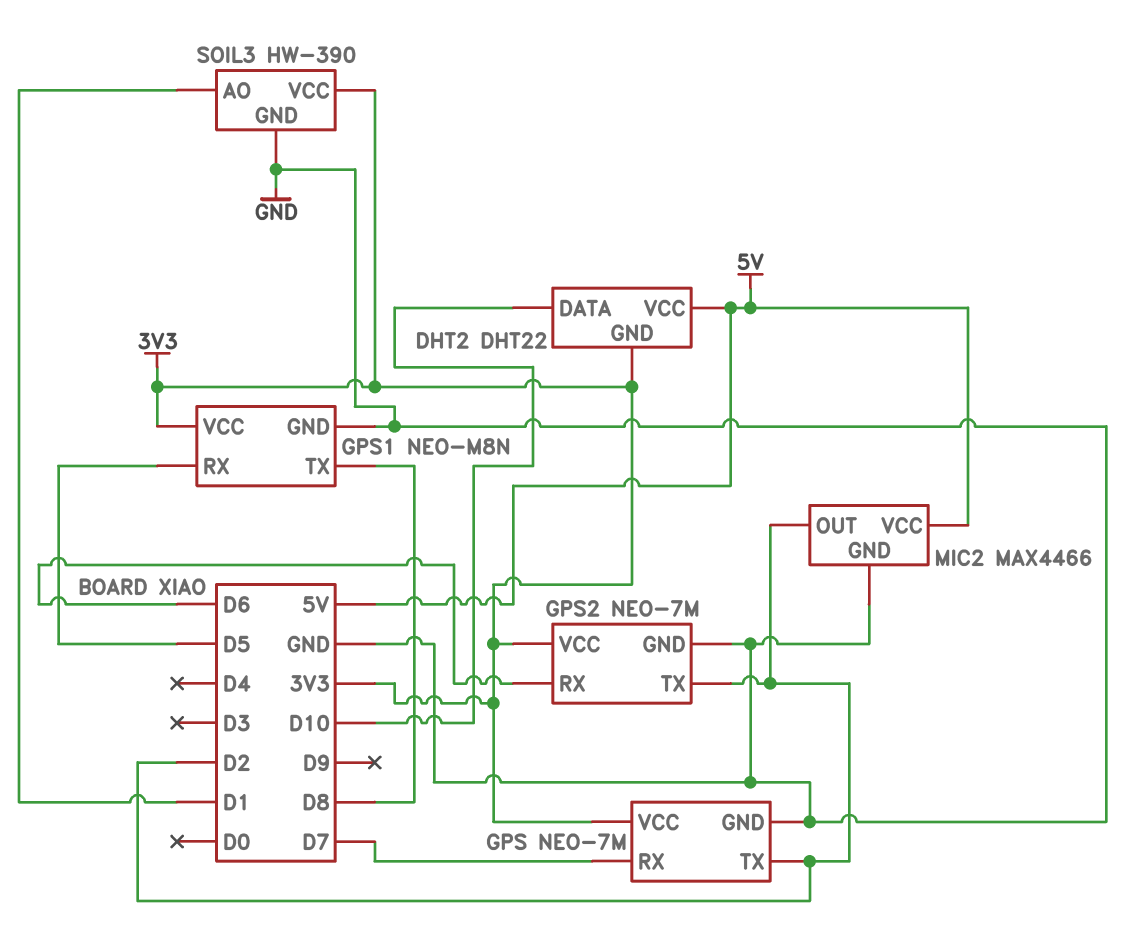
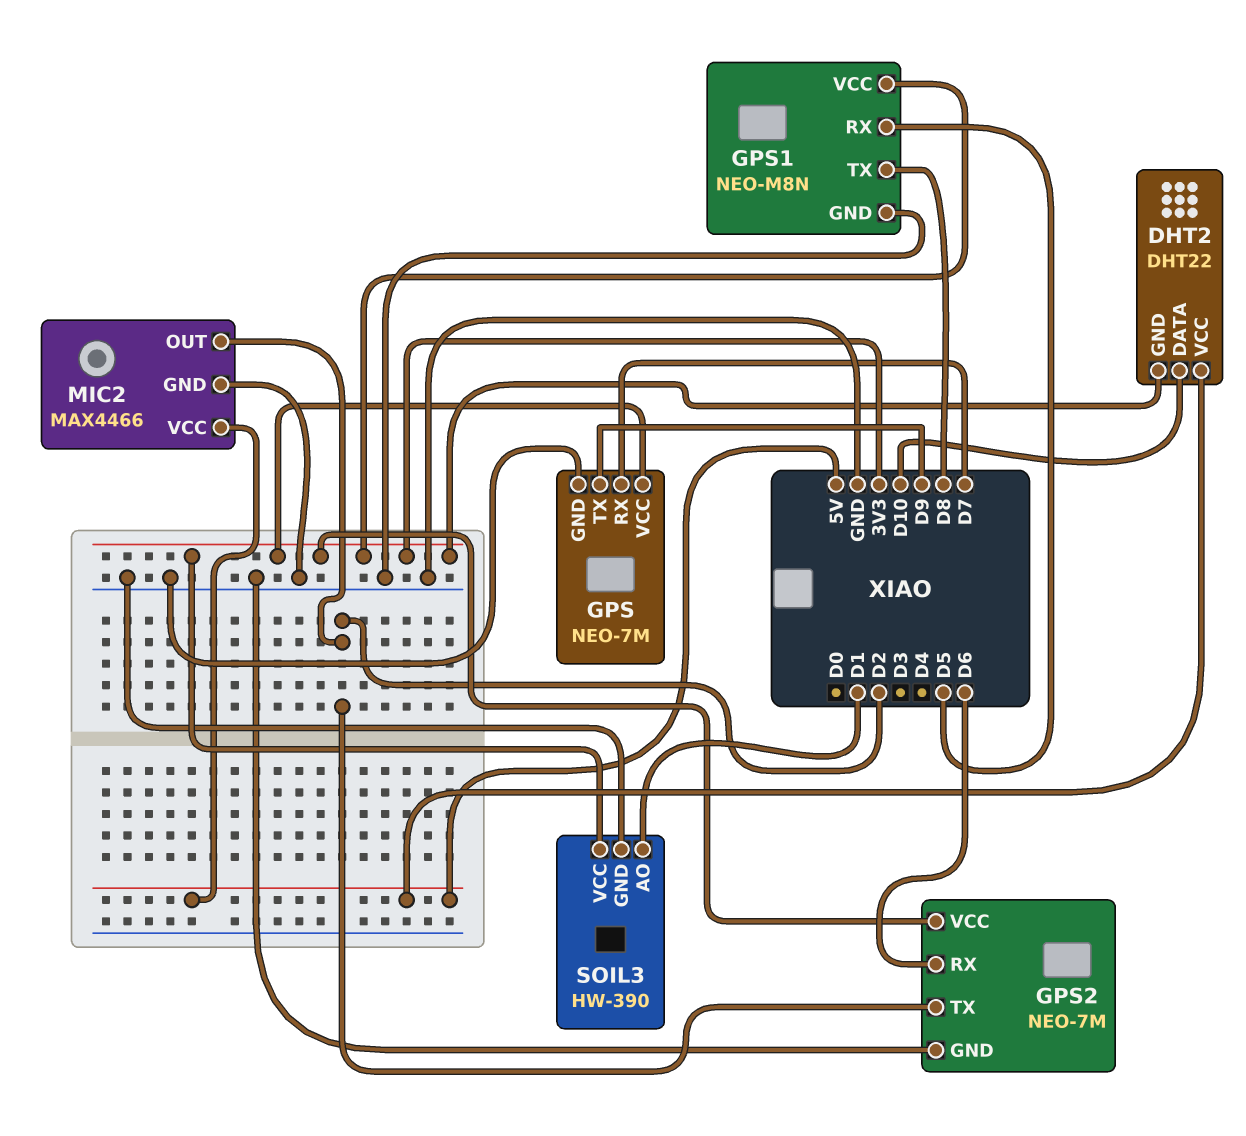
GPS pin TX: D2 -> D9

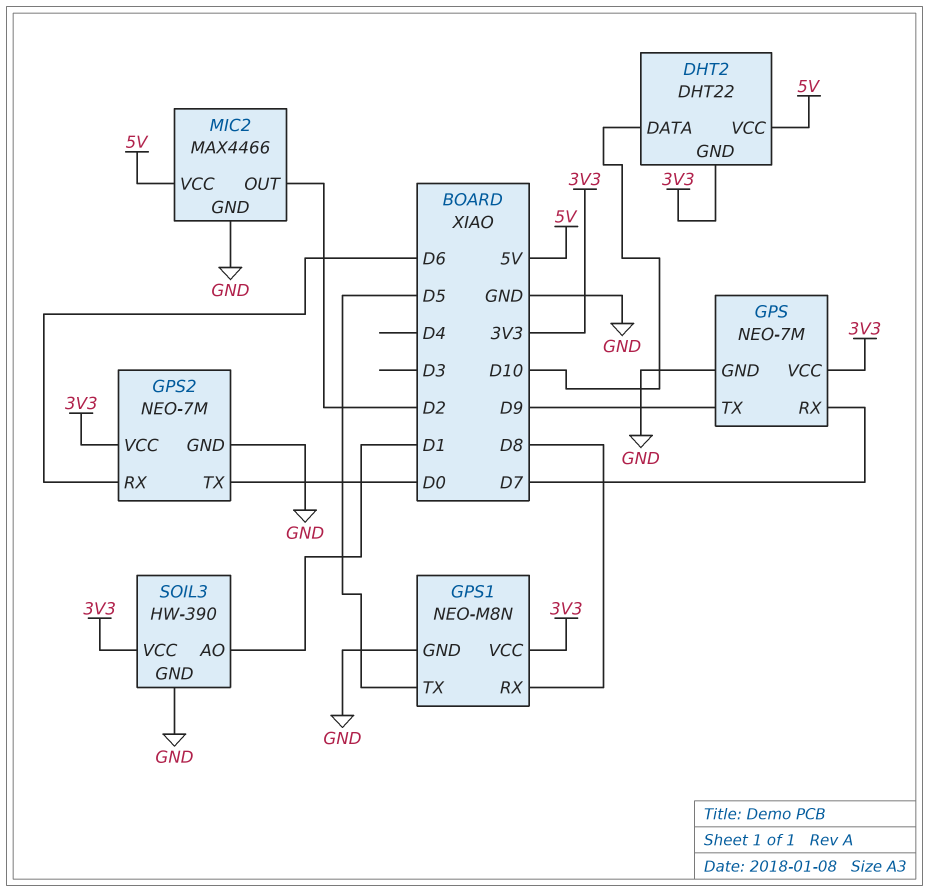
GPS1 pin RX: D5 -> D8
GPS1 pin TX: D8 -> D5
GPS2 pin TX: D2 -> D0

